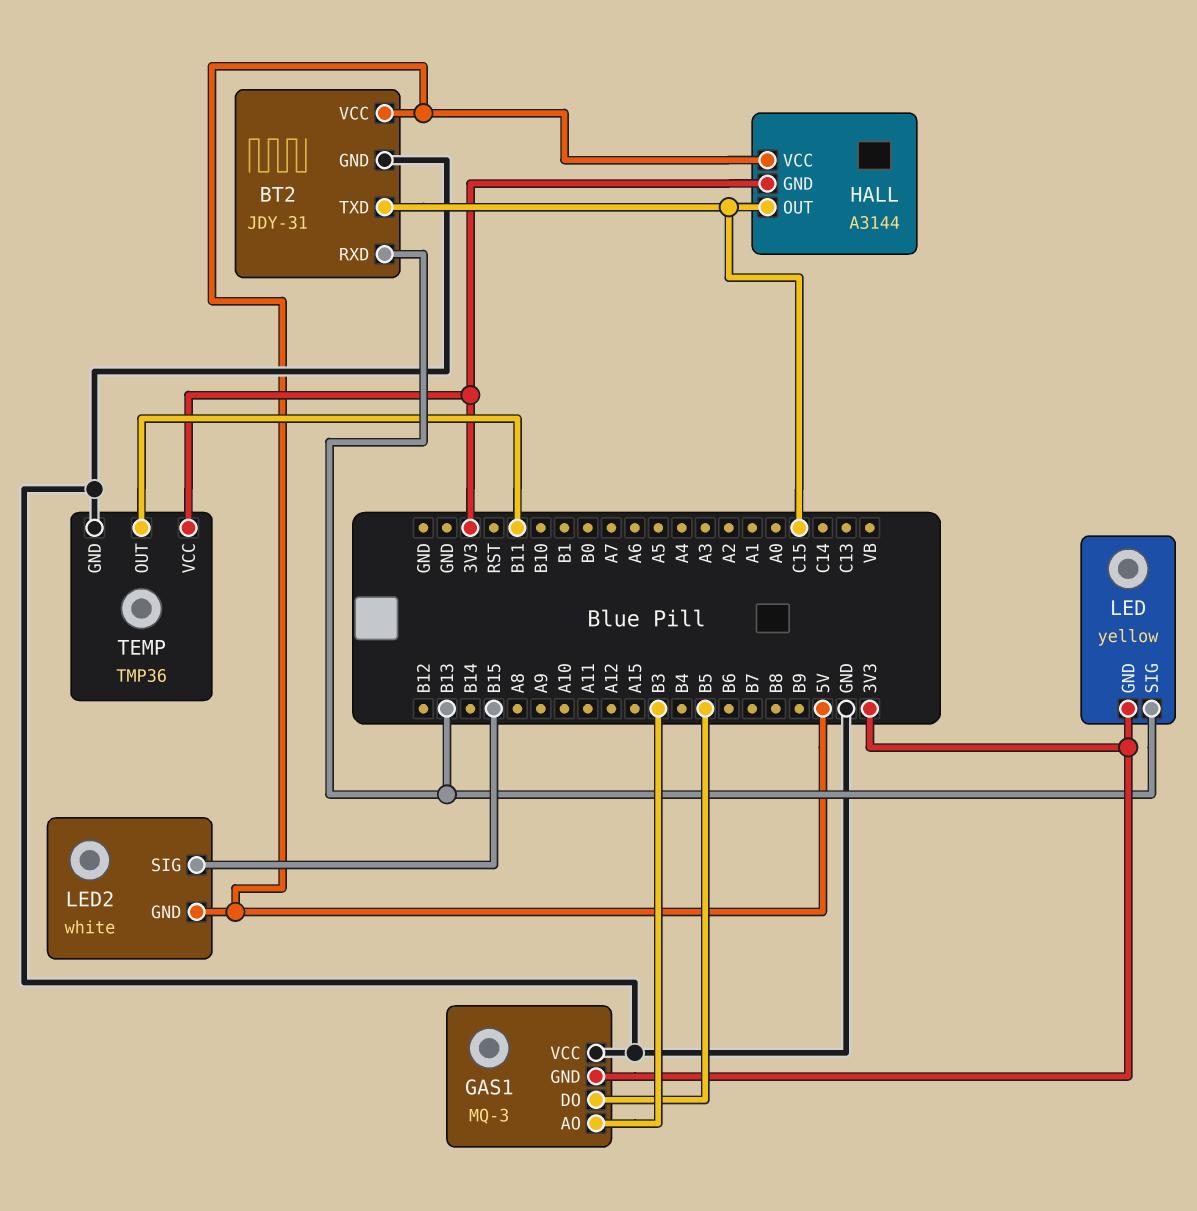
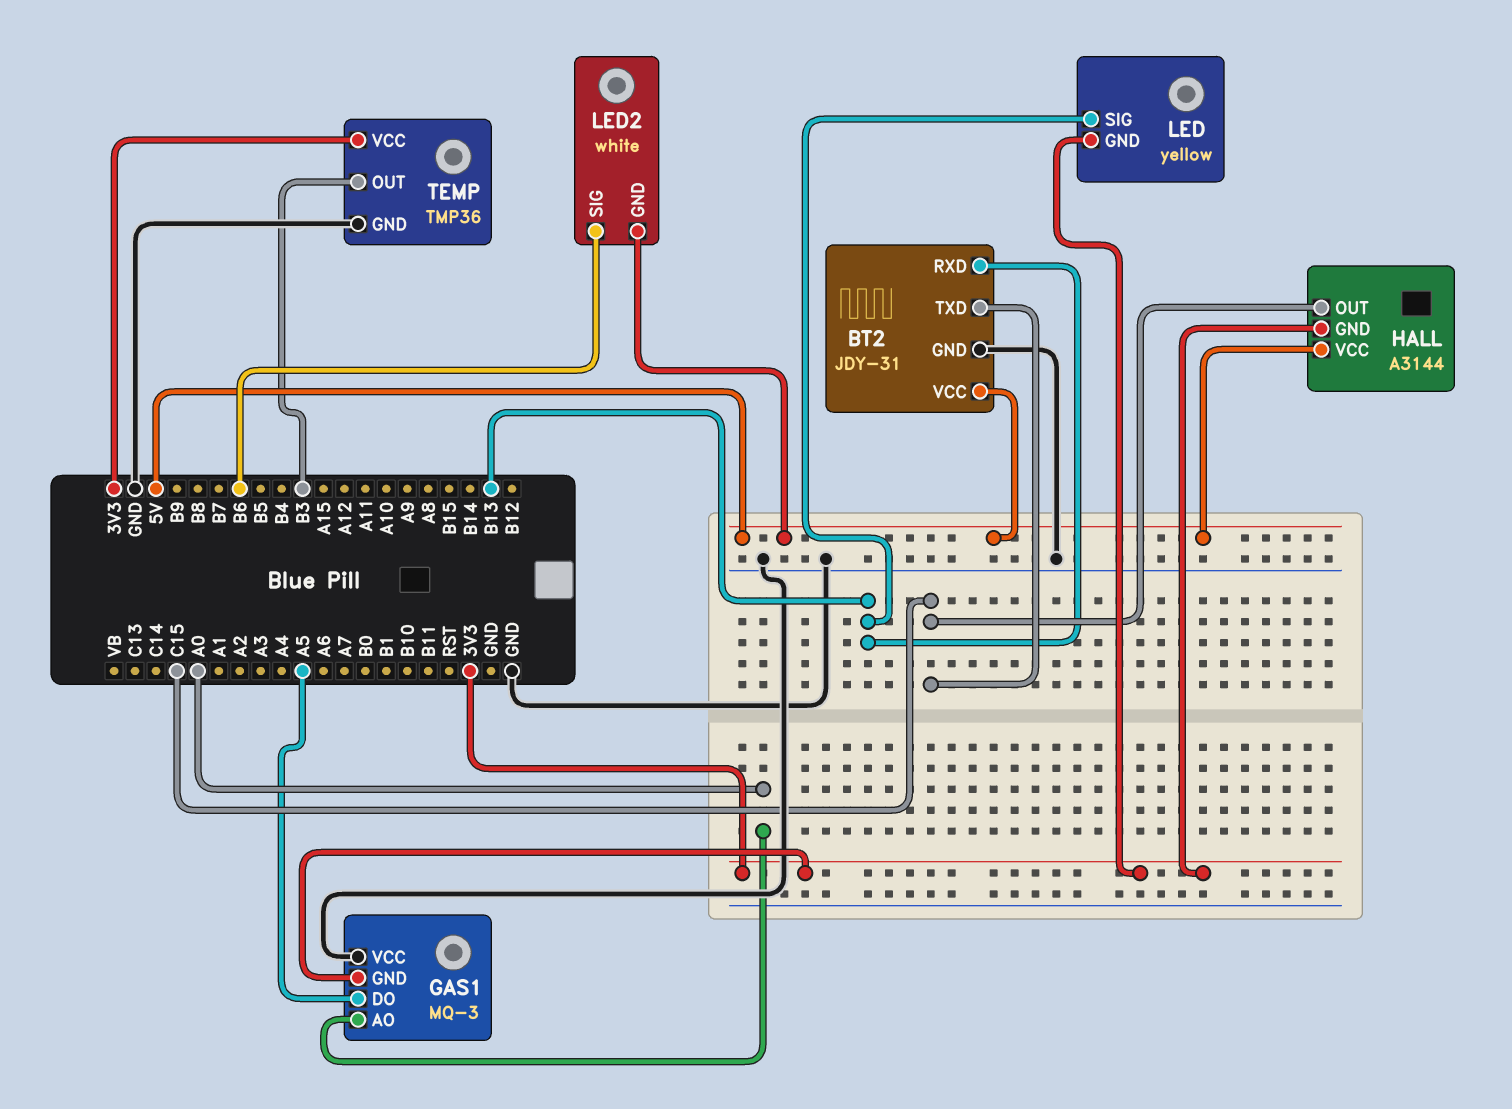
GAS1 pin AO: B3 -> A0
GAS1 pin DO: B5 -> A5
LED2 pin SIG: B15 -> B6
TEMP pin OUT: B11 -> B3

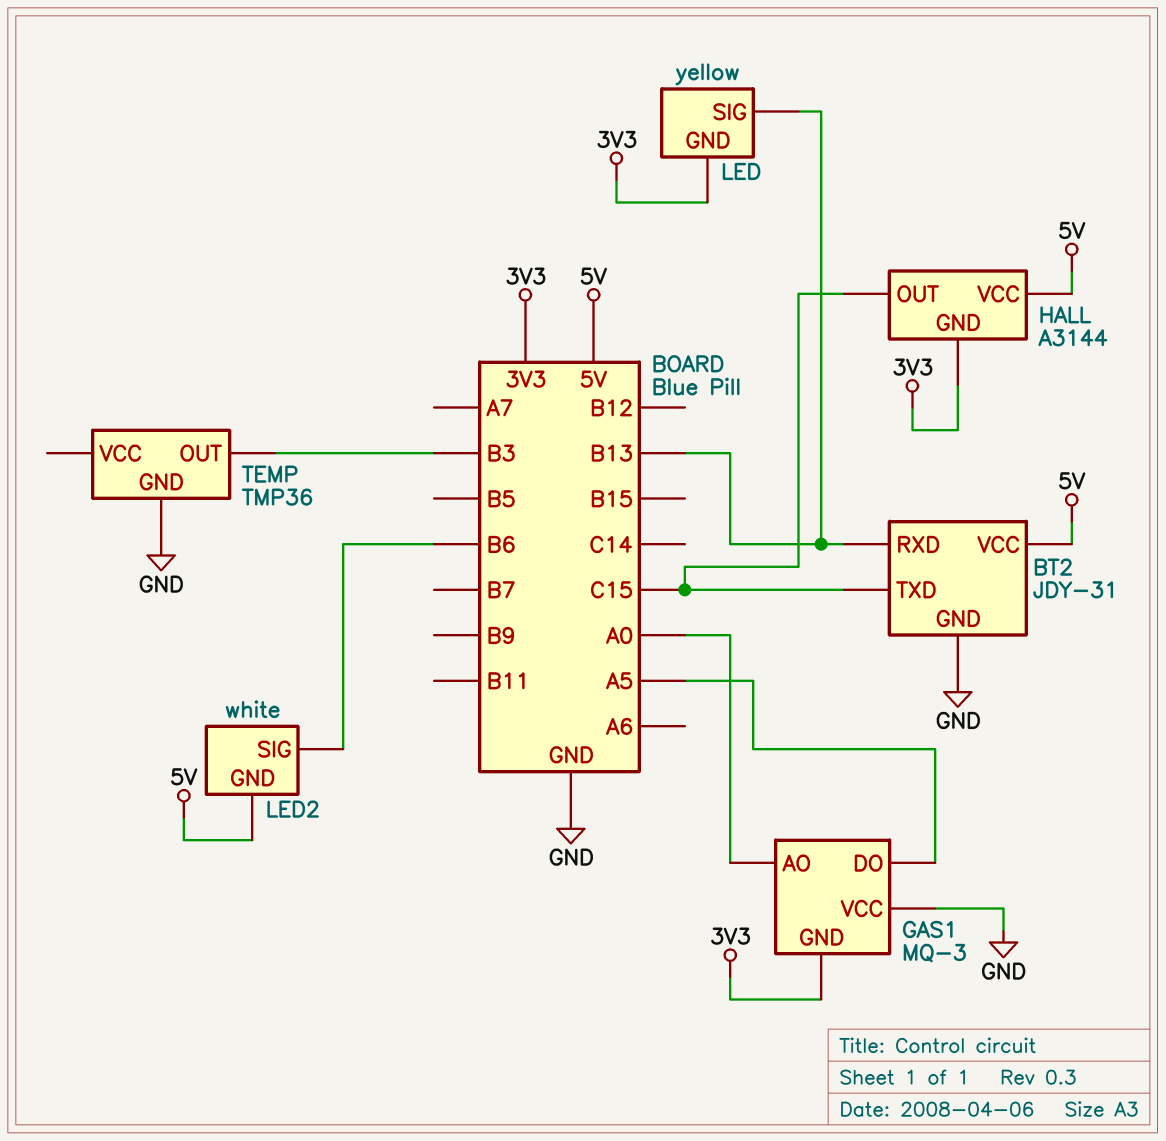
TEMP pin VCC: 3V3 -> none

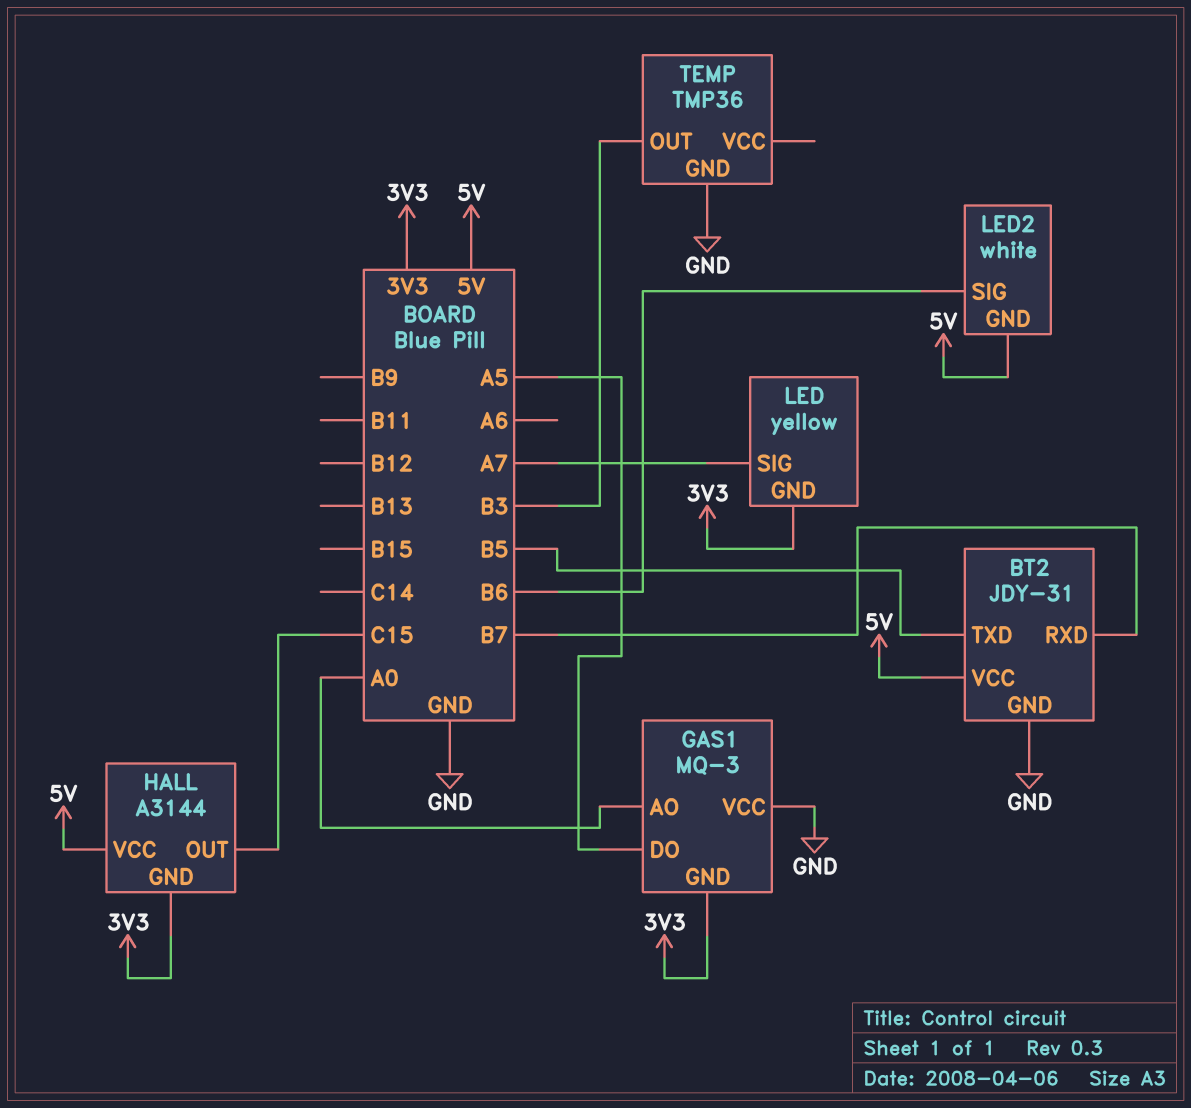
BT2 pin RXD: B13 -> B7
BT2 pin TXD: C15 -> B5
LED pin SIG: B13 -> A7

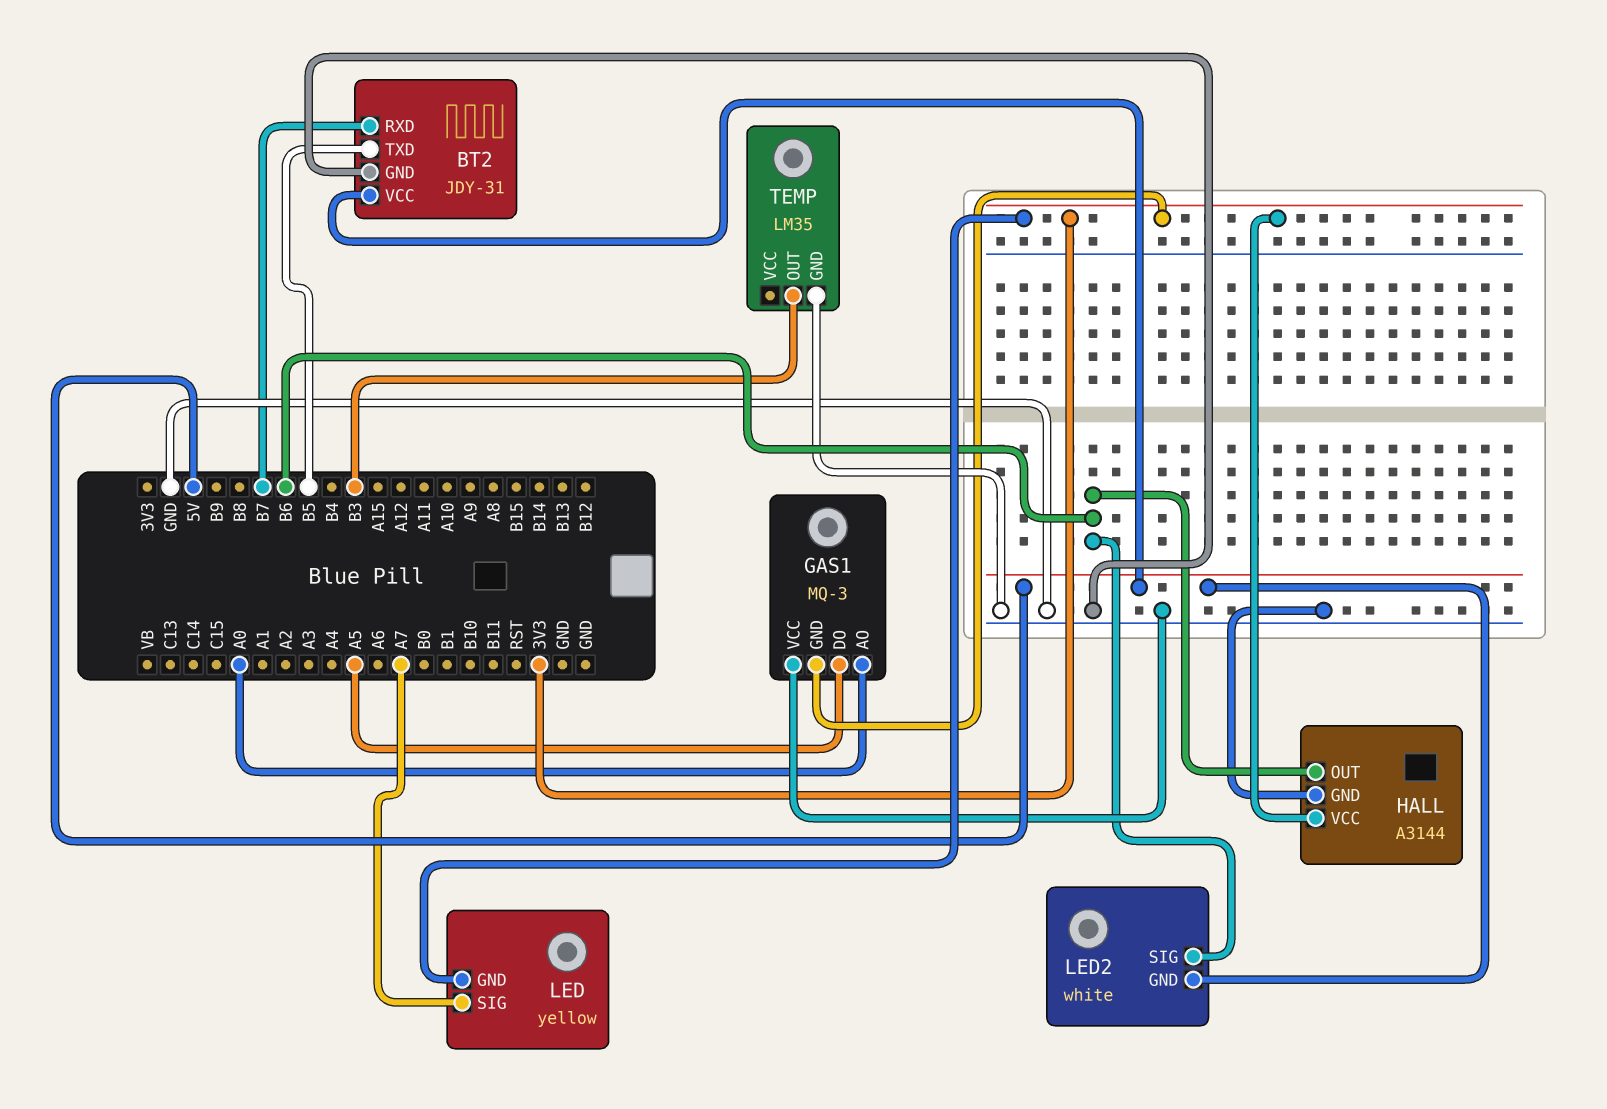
HALL pin GND: 3V3 -> GND
HALL pin OUT: C15 -> B6
HALL pin VCC: 5V -> 3V3
TEMP: TMP36 -> LM35

